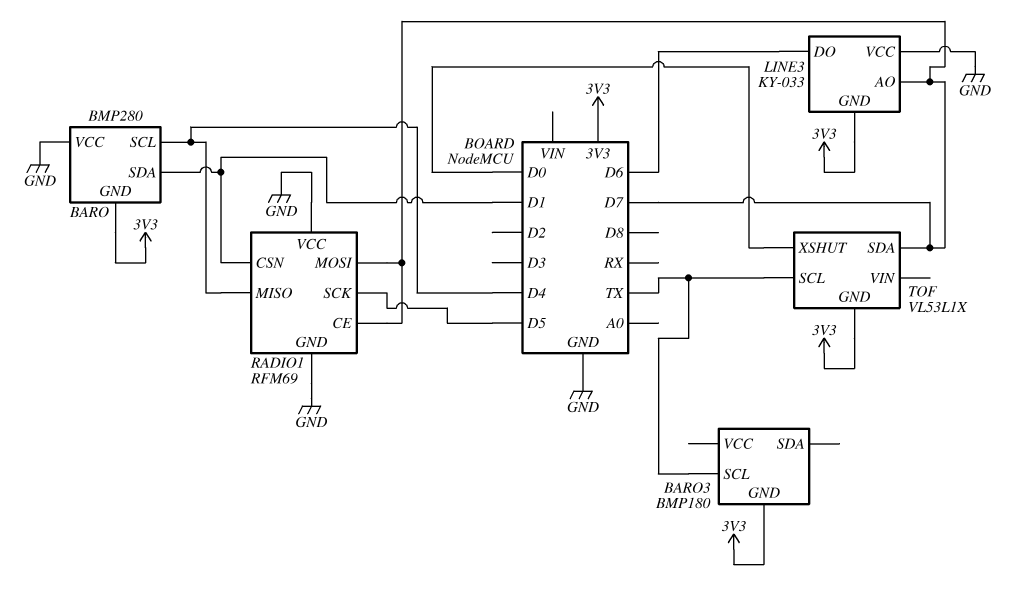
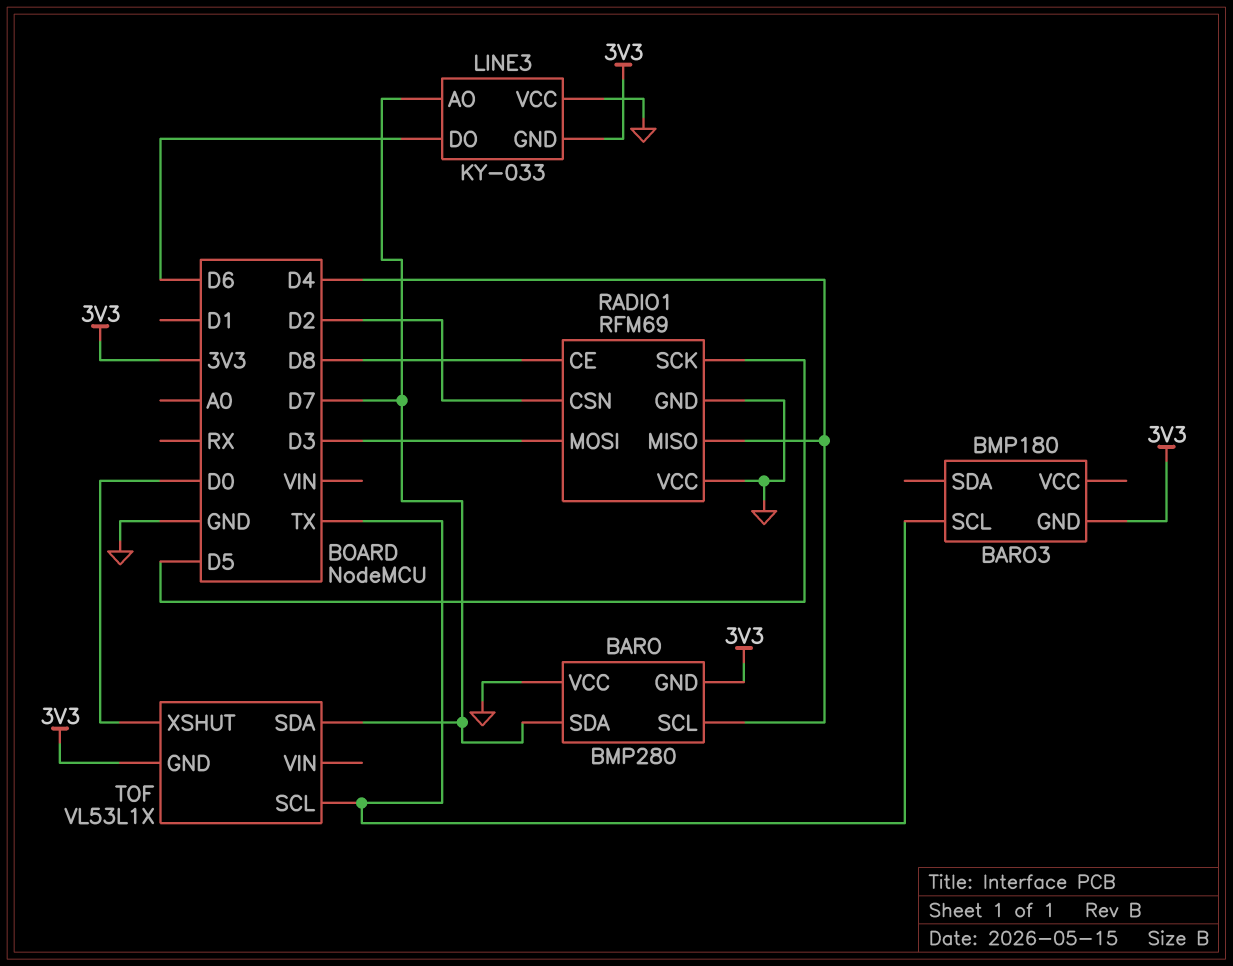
BARO pin SDA: D1 -> D7
RADIO1 pin CE: D7 -> D8
RADIO1 pin CSN: D1 -> D2
RADIO1 pin MOSI: D7 -> D3

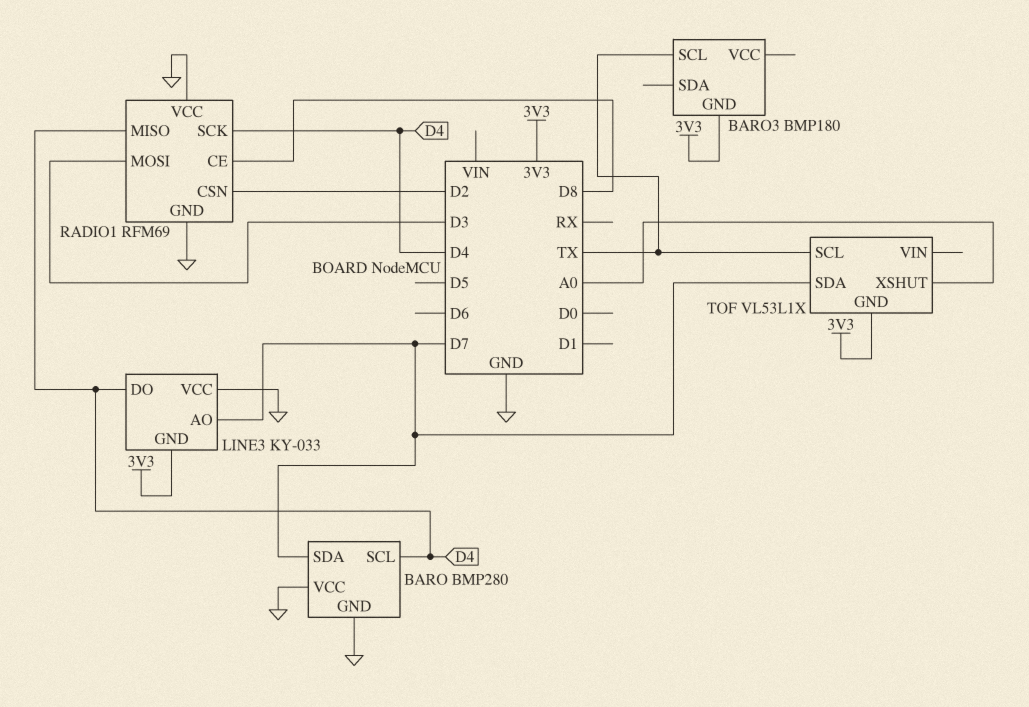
BARO pin GND: 3V3 -> GND
LINE3 pin DO: D6 -> D4
RADIO1 pin SCK: D5 -> D4
TOF pin XSHUT: D0 -> A0

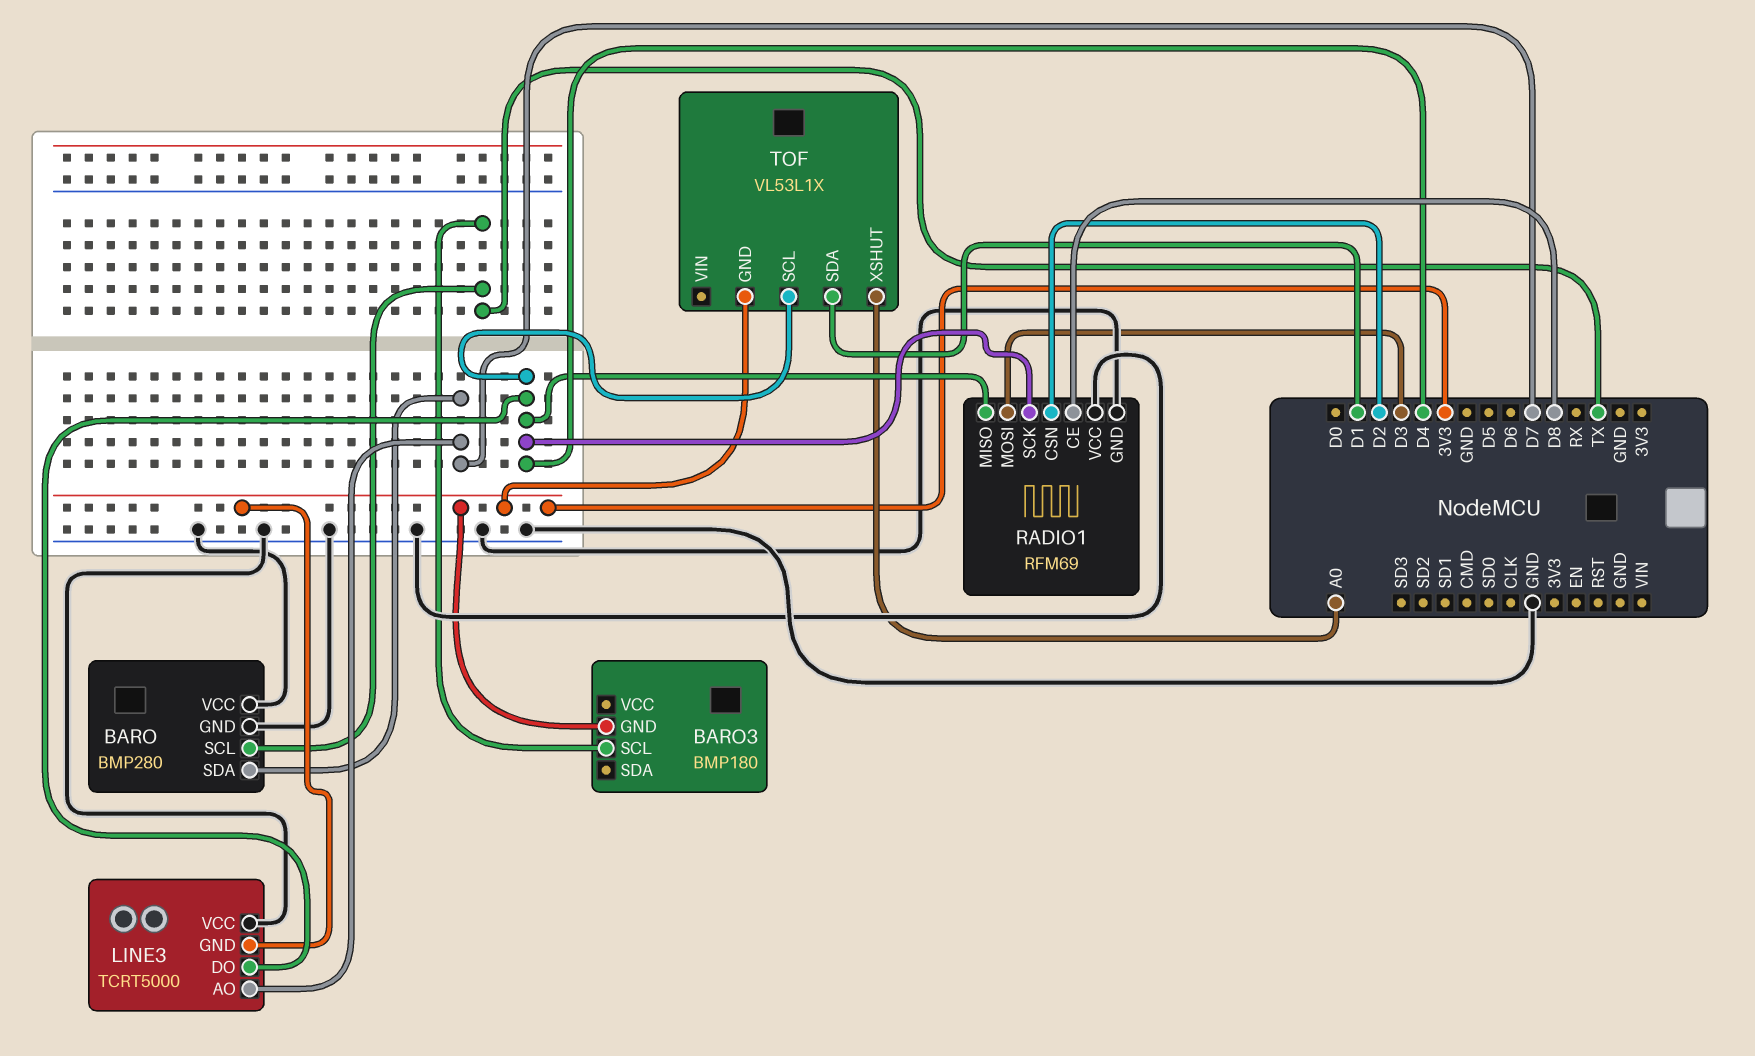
BARO pin SCL: D4 -> TX
LINE3: KY-033 -> TCRT5000
TOF pin SCL: TX -> D4
TOF pin SDA: D7 -> D1

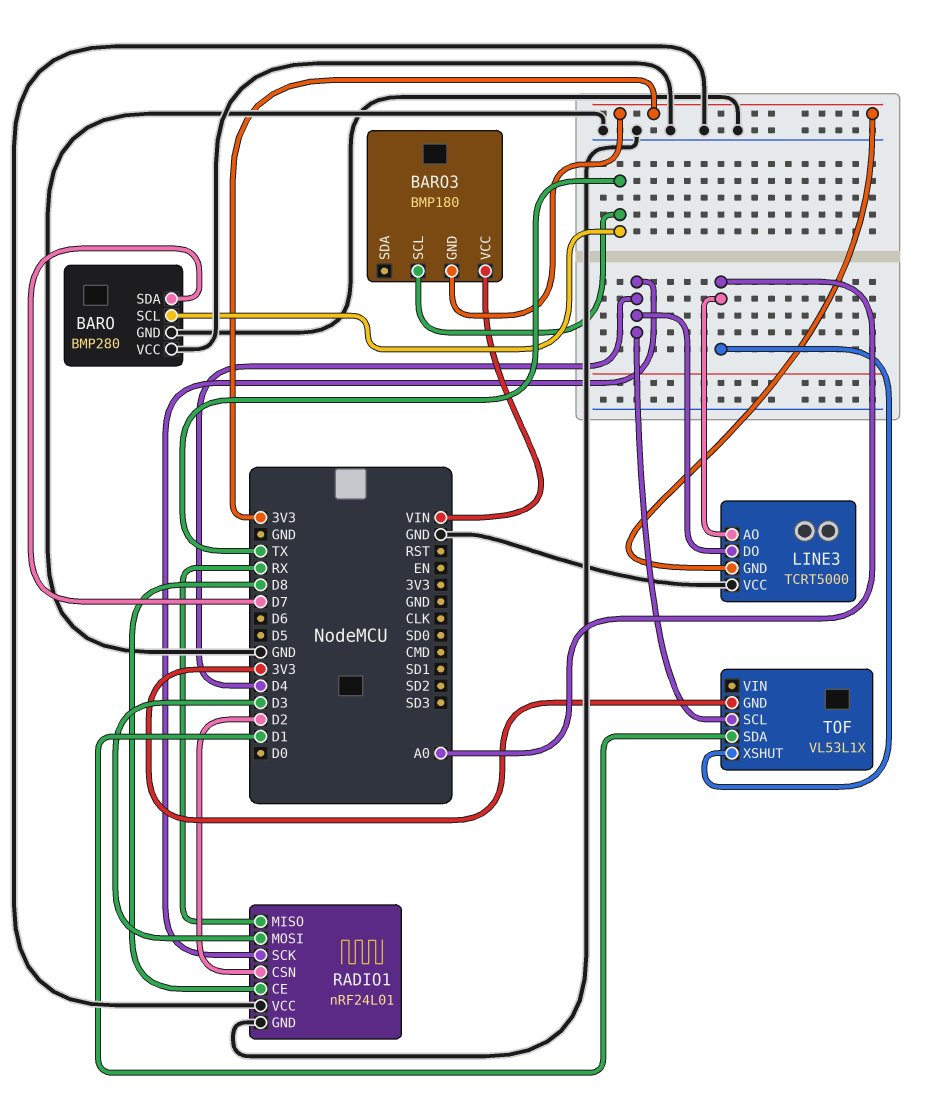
BARO3 pin VCC: none -> VIN
LINE3 pin AO: D7 -> A0
RADIO1: RFM69 -> nRF24L01
RADIO1 pin MISO: D4 -> RX

